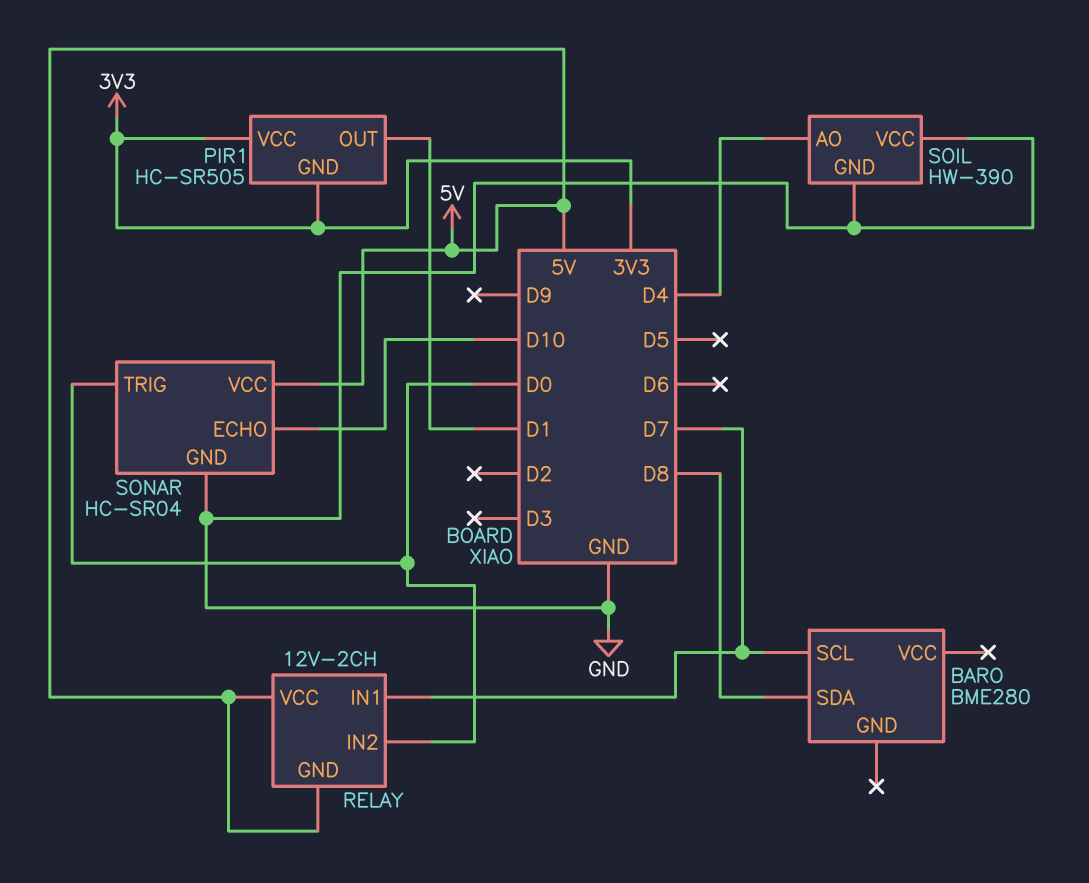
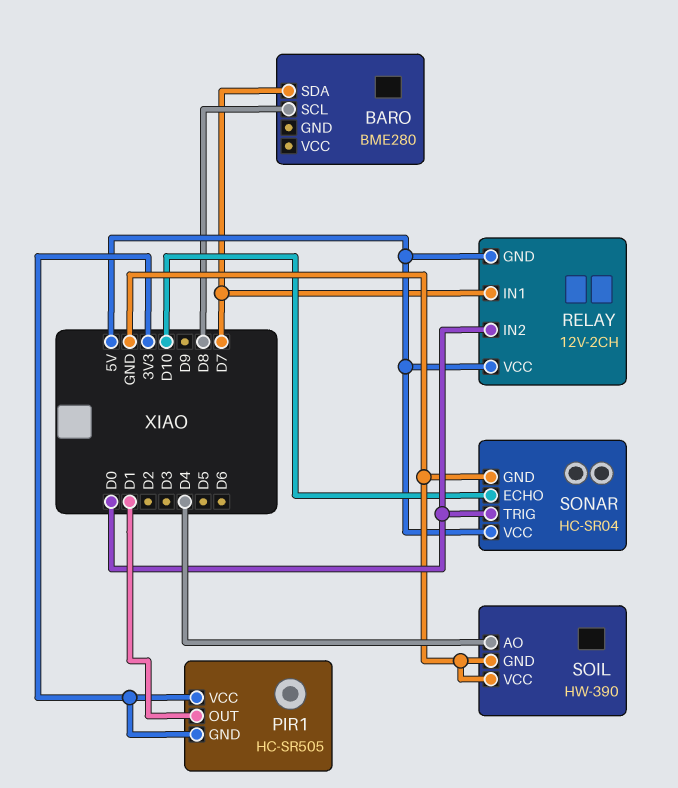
BARO pin SCL: D7 -> D8
BARO pin SDA: D8 -> D7

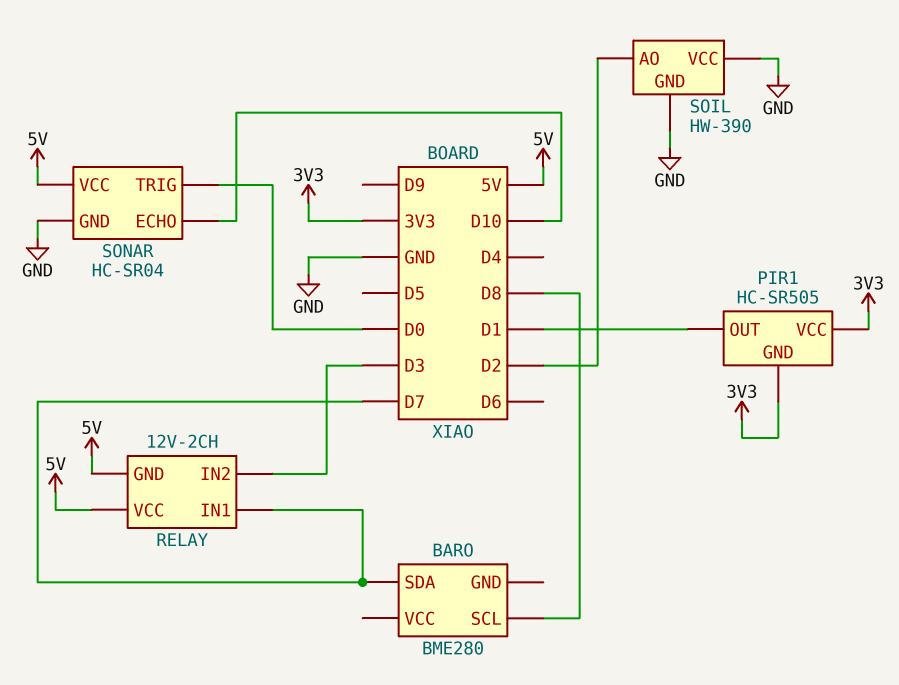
RELAY pin IN2: D0 -> D3
SOIL pin AO: D4 -> D2

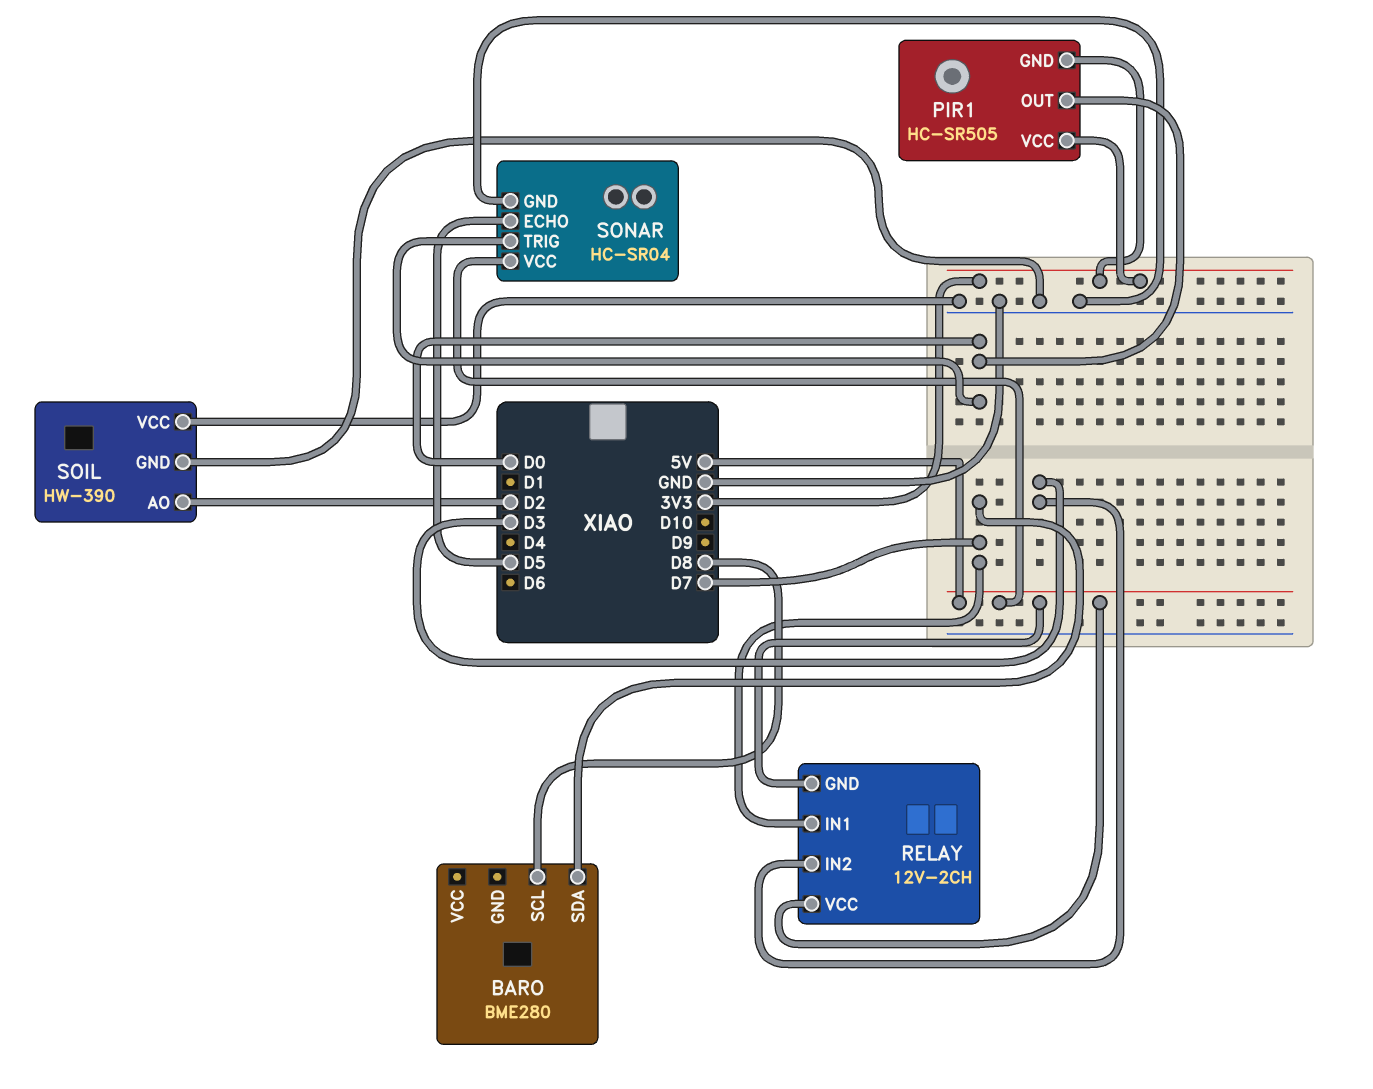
PIR1 pin OUT: D1 -> D0
SONAR pin ECHO: D10 -> D5

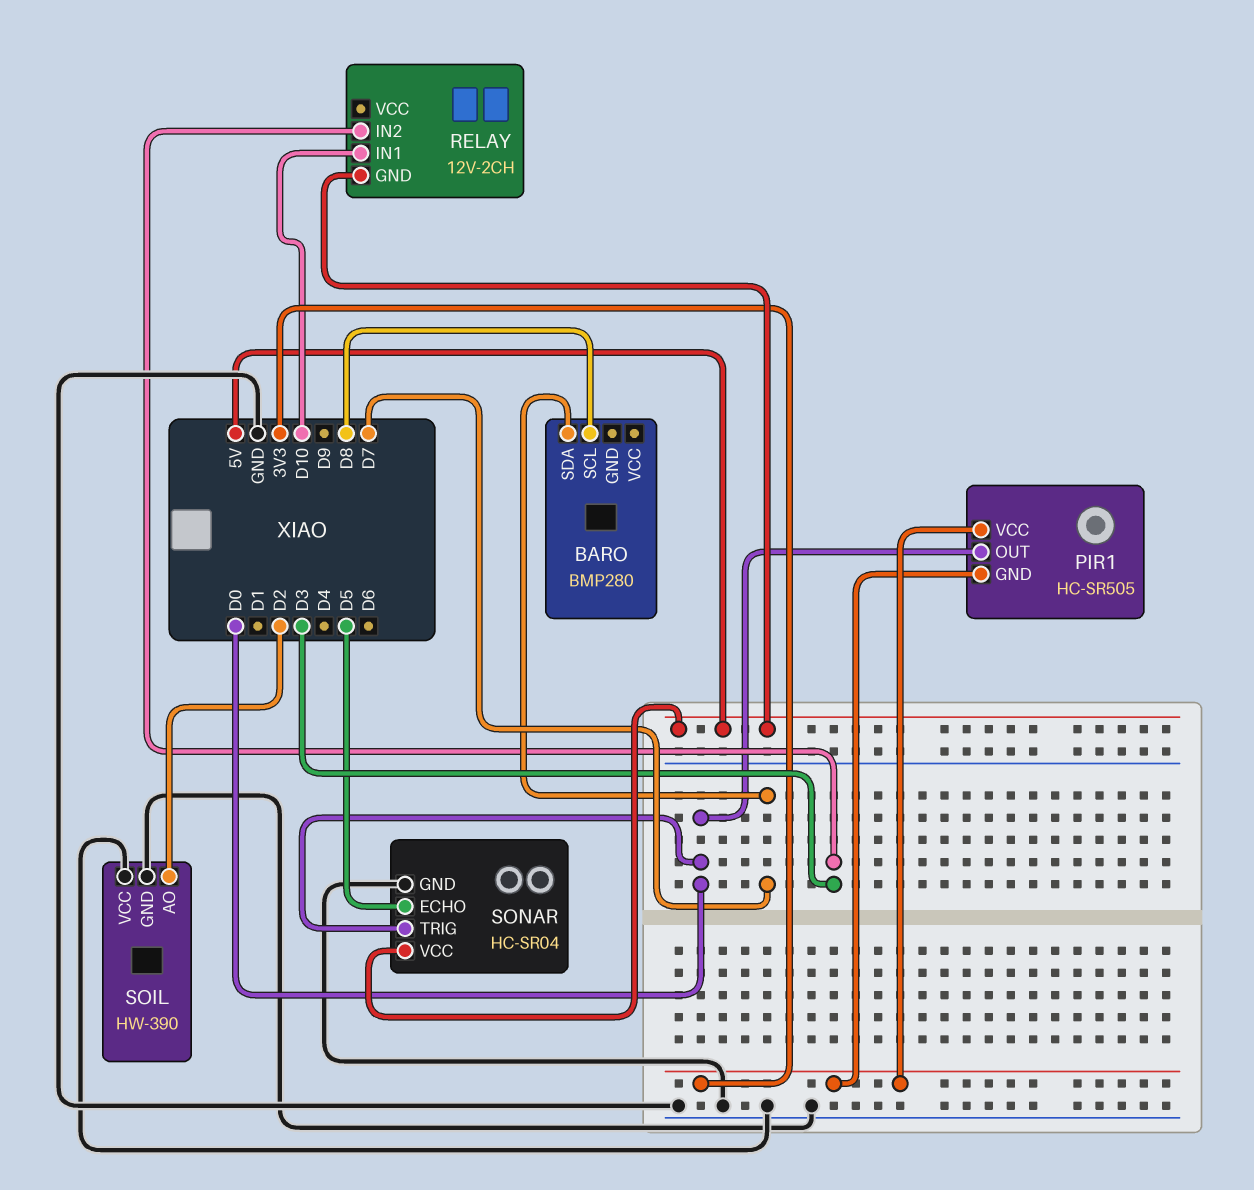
BARO: BME280 -> BMP280
RELAY pin IN1: D7 -> D10
RELAY pin VCC: 5V -> none

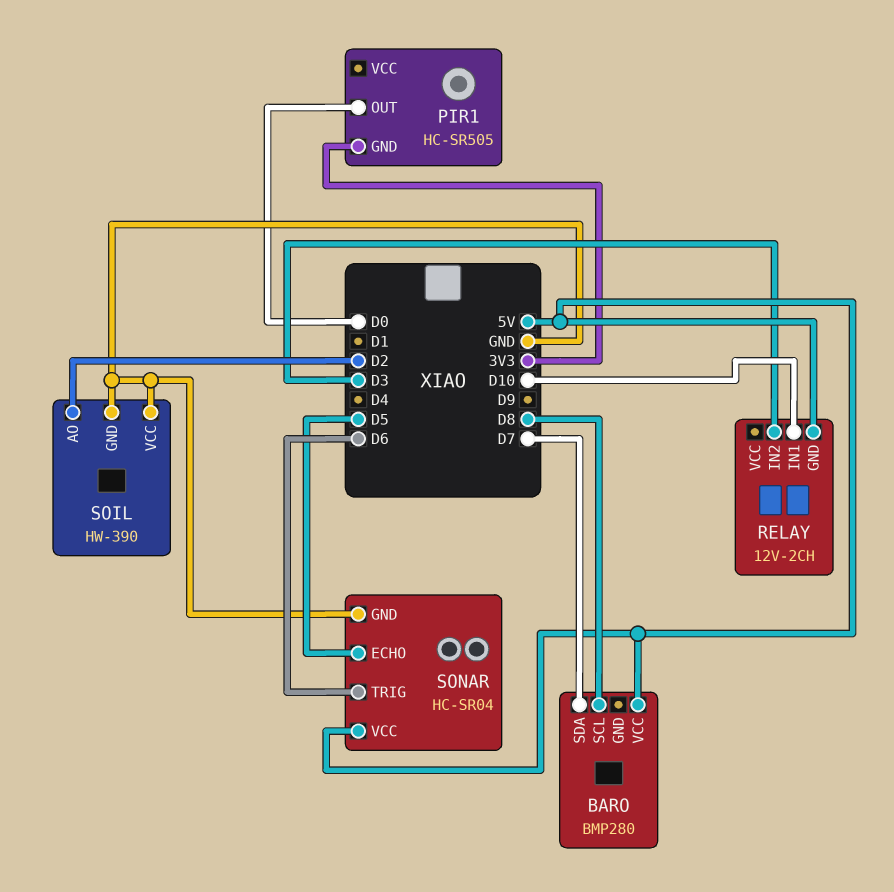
BARO pin VCC: none -> 5V
PIR1 pin VCC: 3V3 -> none
SONAR pin TRIG: D0 -> D6

